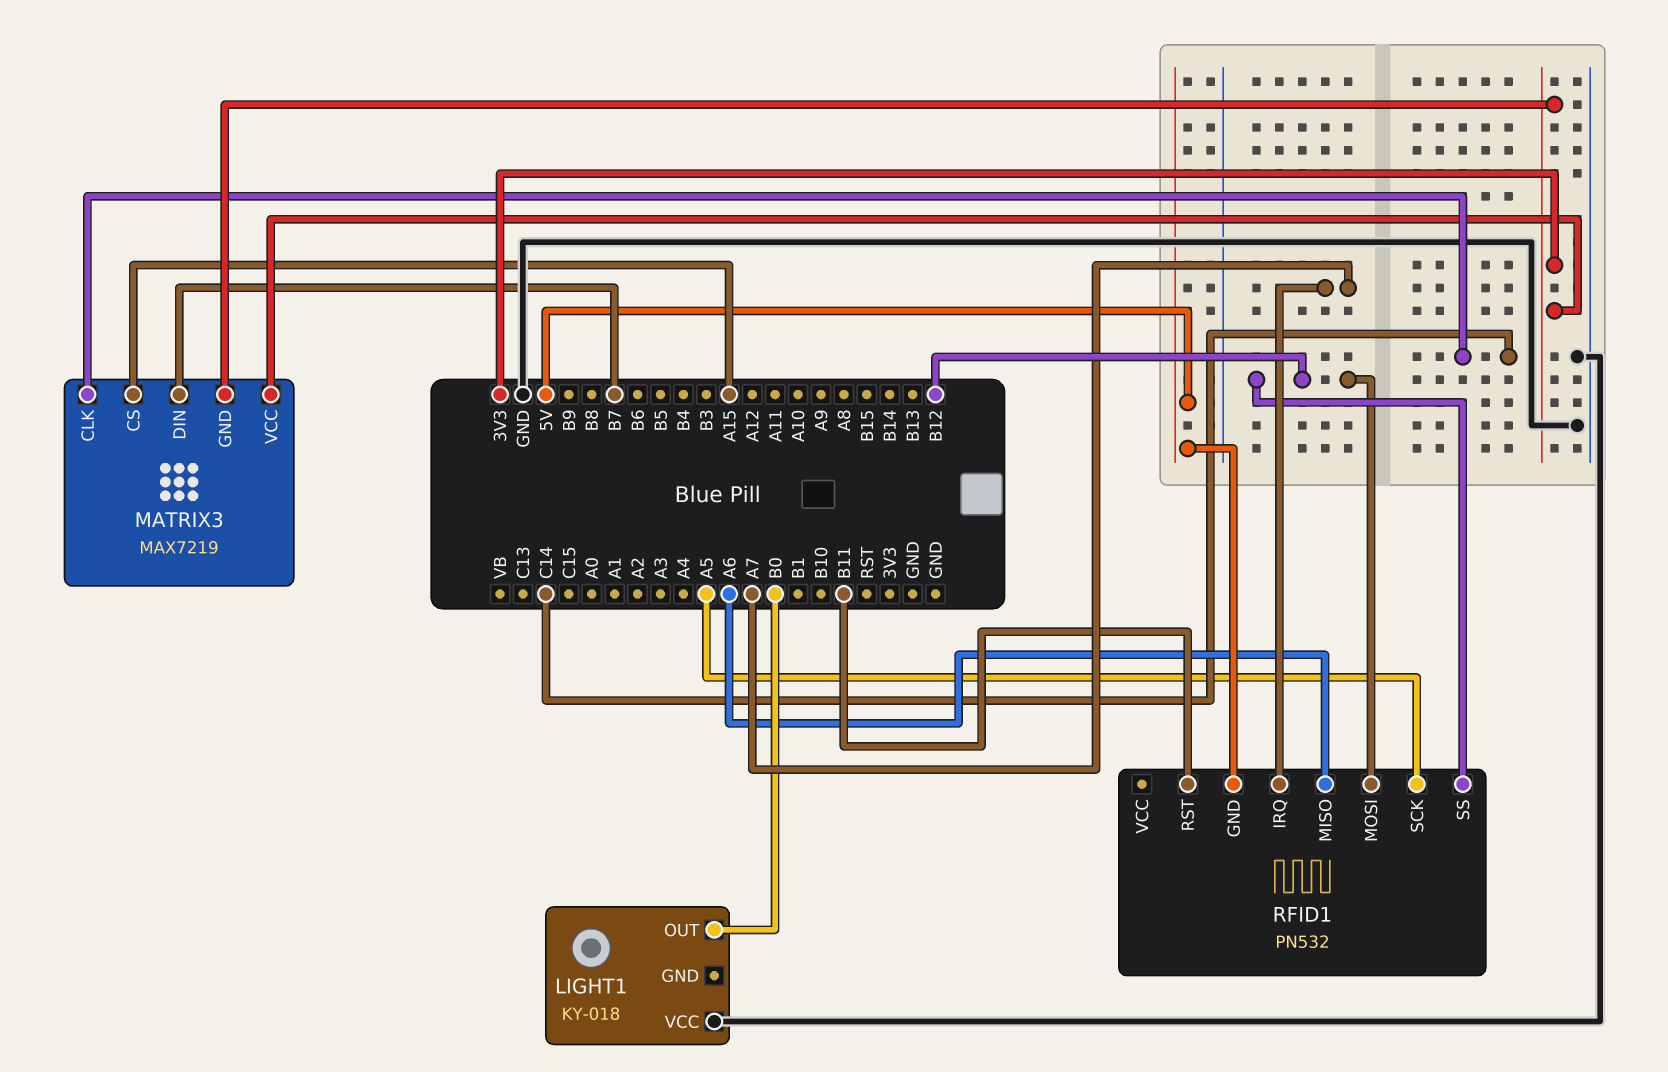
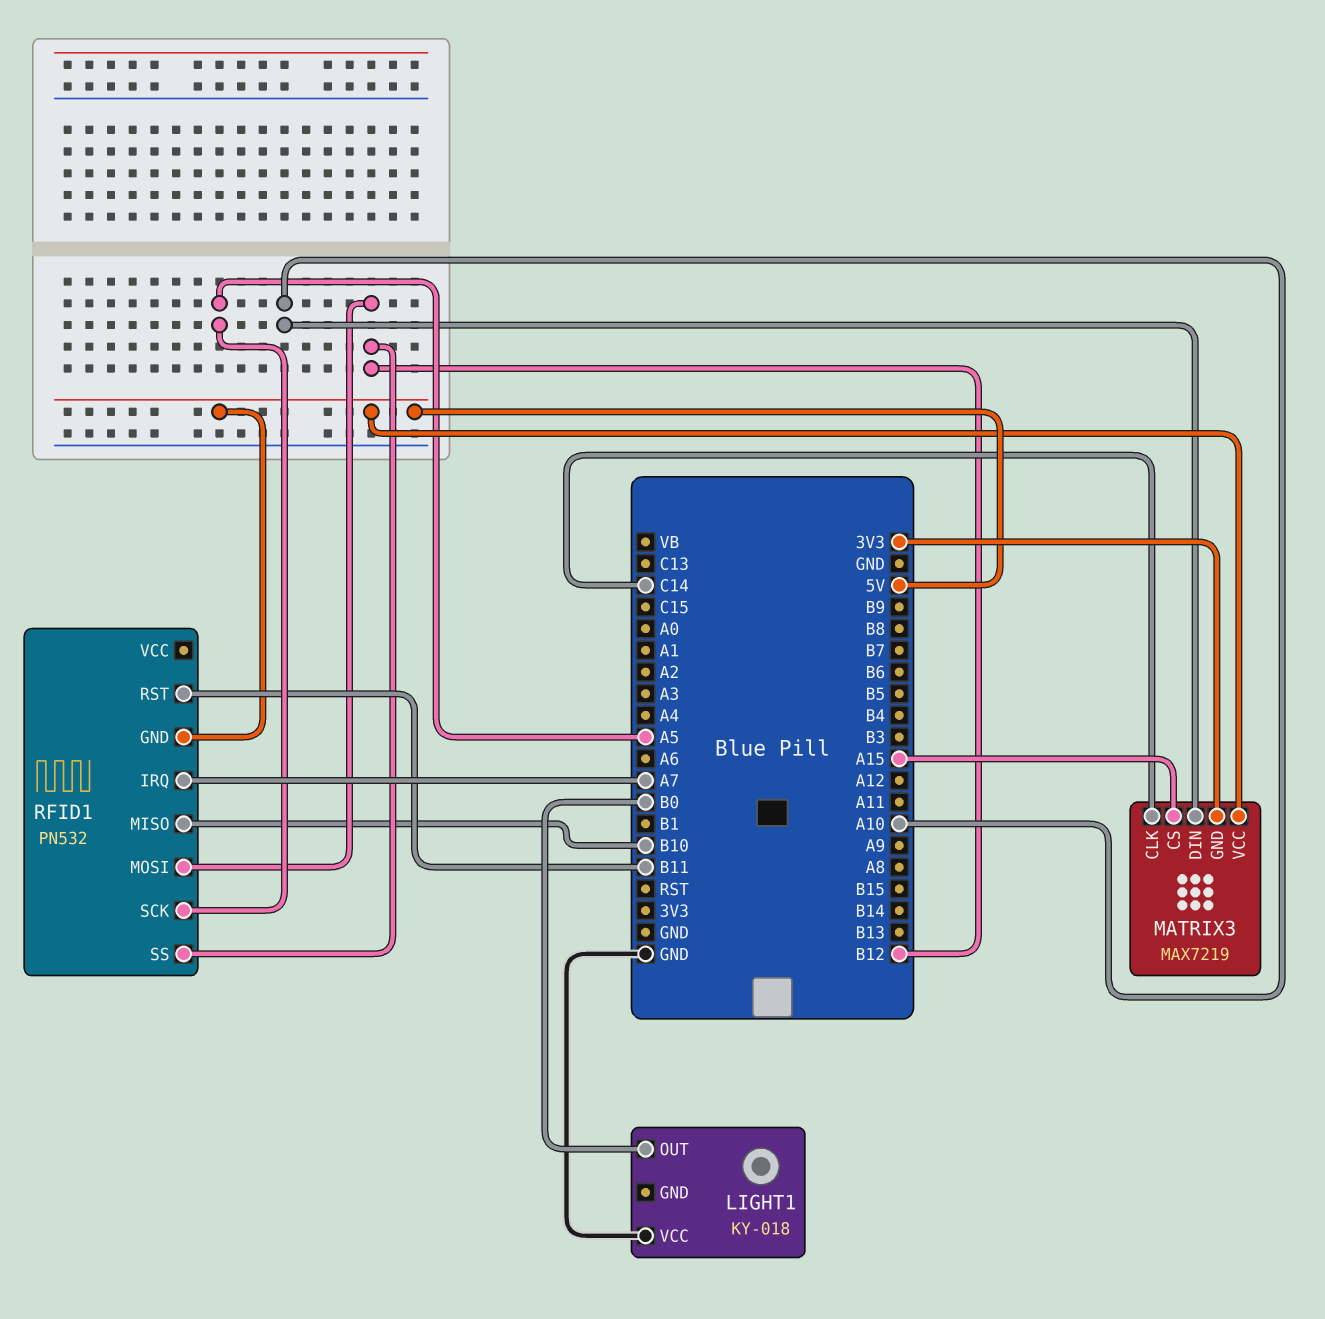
MATRIX3 pin DIN: B7 -> A10
MATRIX3 pin VCC: 3V3 -> 5V
RFID1 pin MISO: A6 -> B10

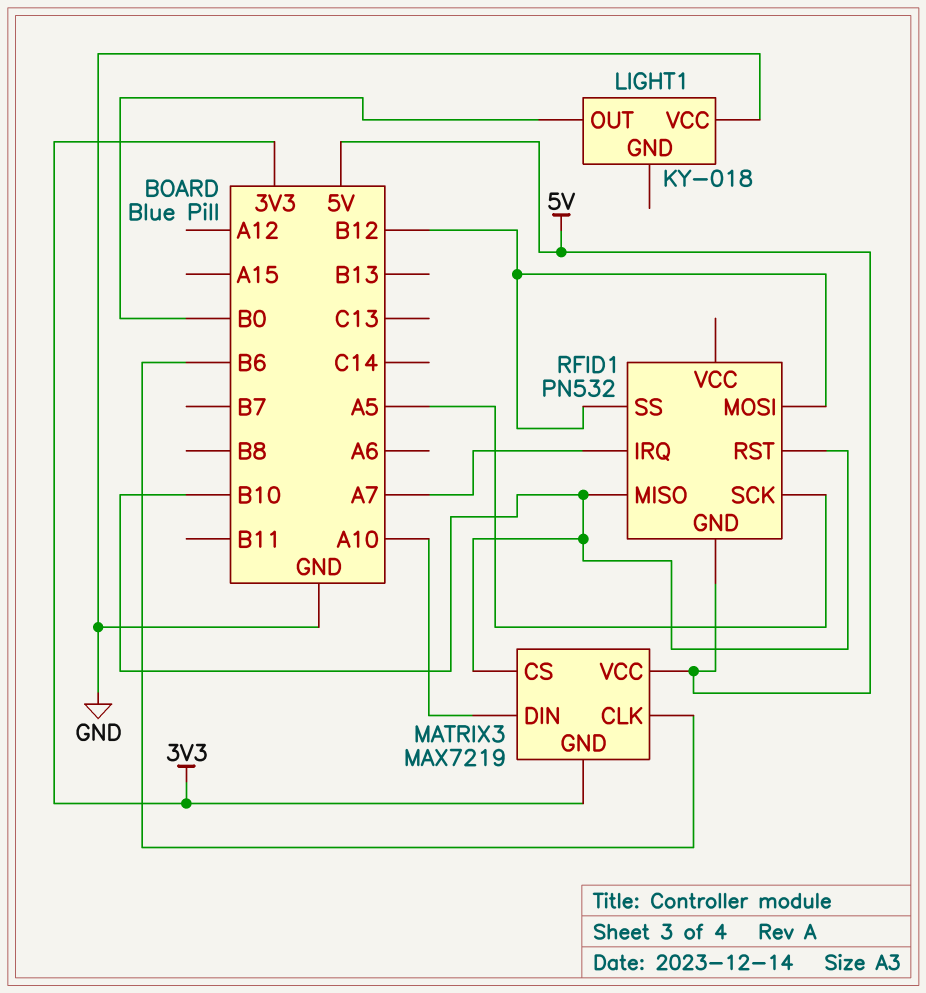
MATRIX3 pin CLK: C14 -> B6
MATRIX3 pin CS: A15 -> B10
RFID1 pin RST: B11 -> B10

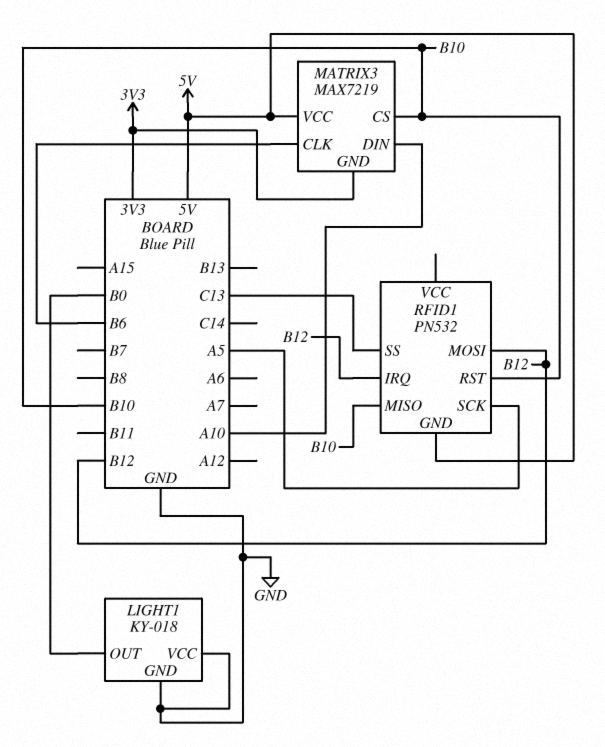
LIGHT1 pin GND: none -> GND
RFID1 pin IRQ: A7 -> B12
RFID1 pin SS: B12 -> C13

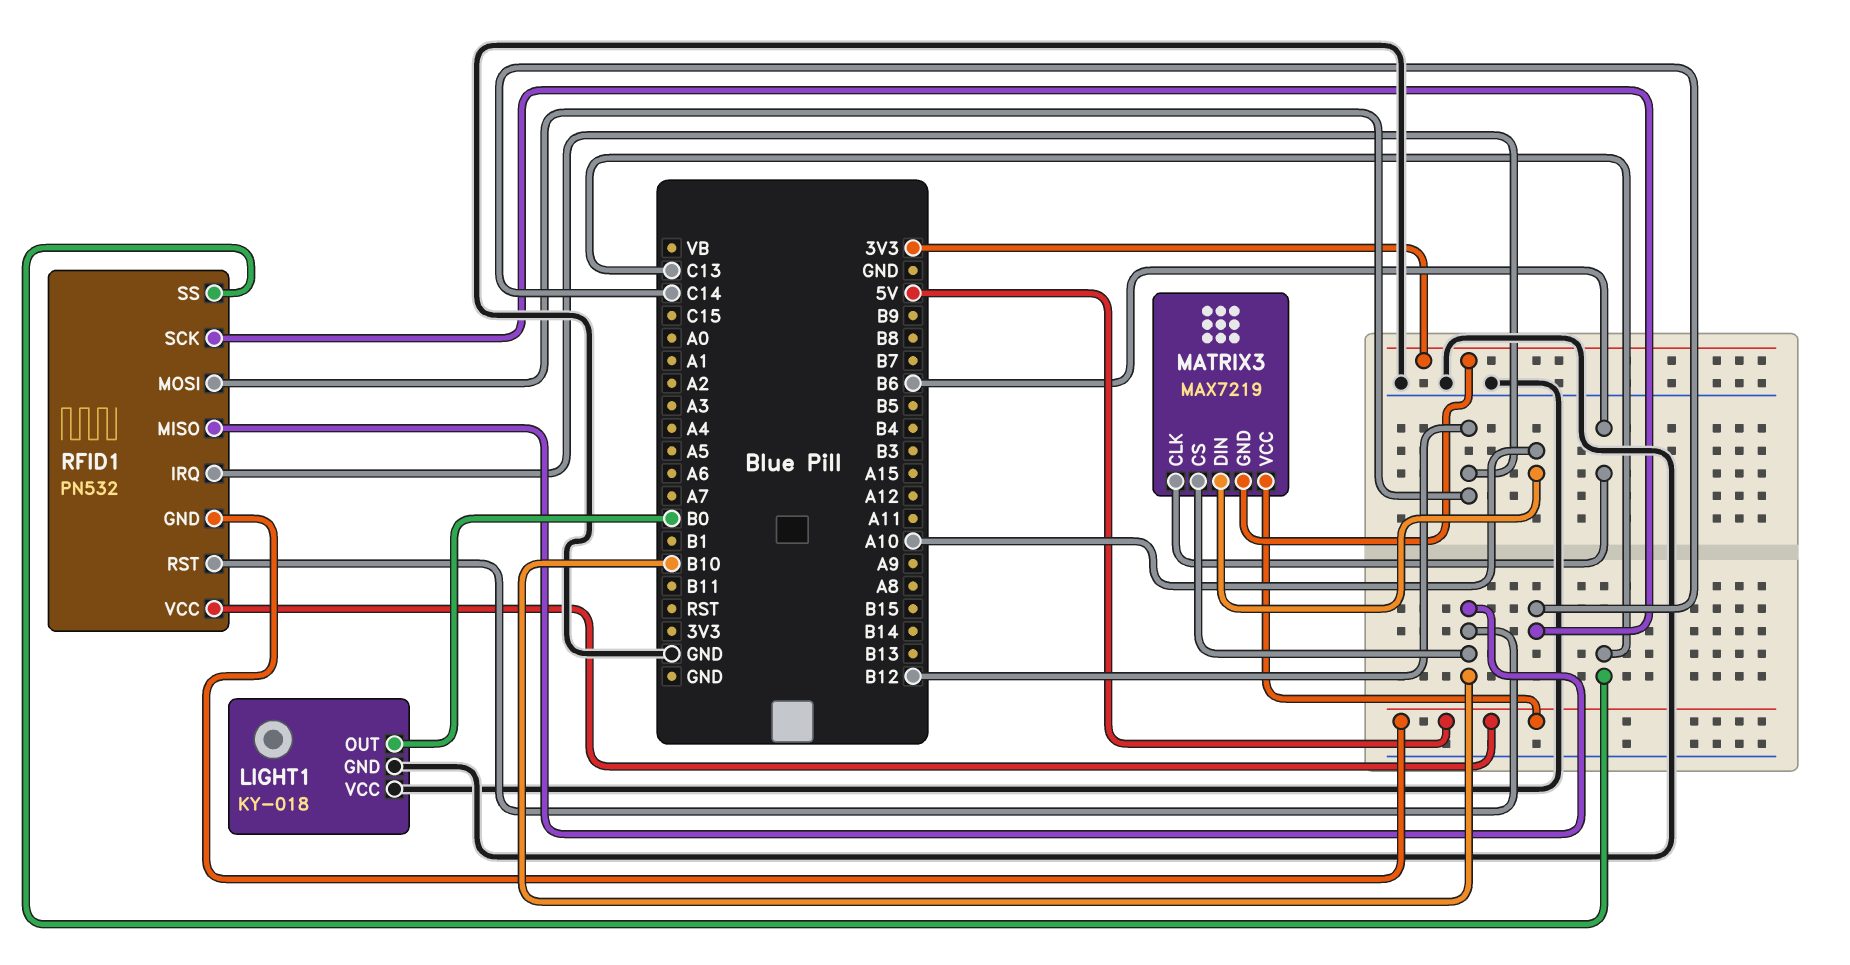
RFID1 pin SCK: A5 -> C14
RFID1 pin VCC: none -> 5V

